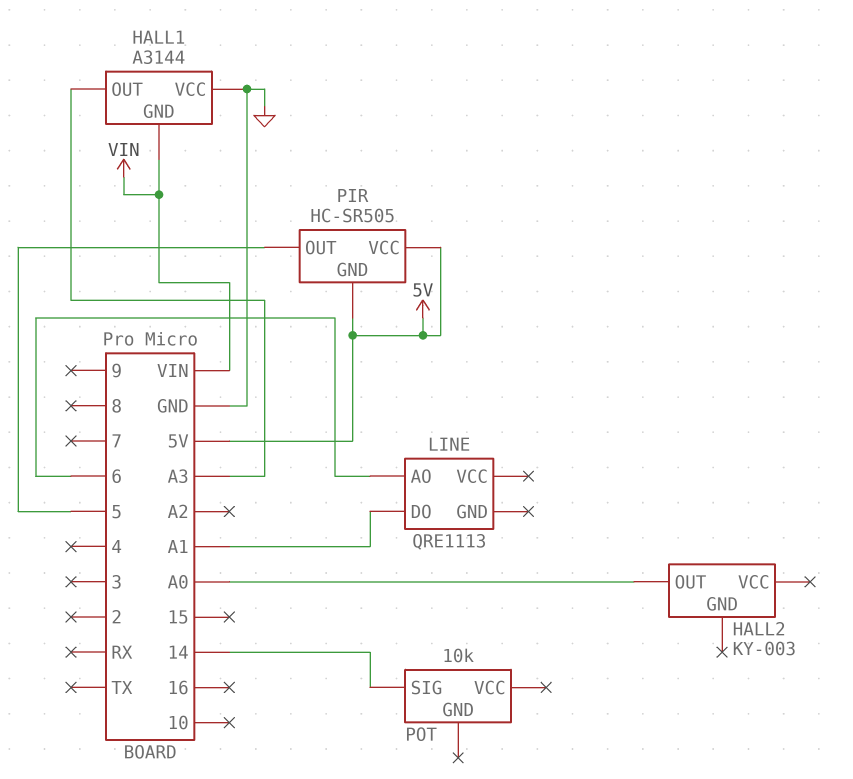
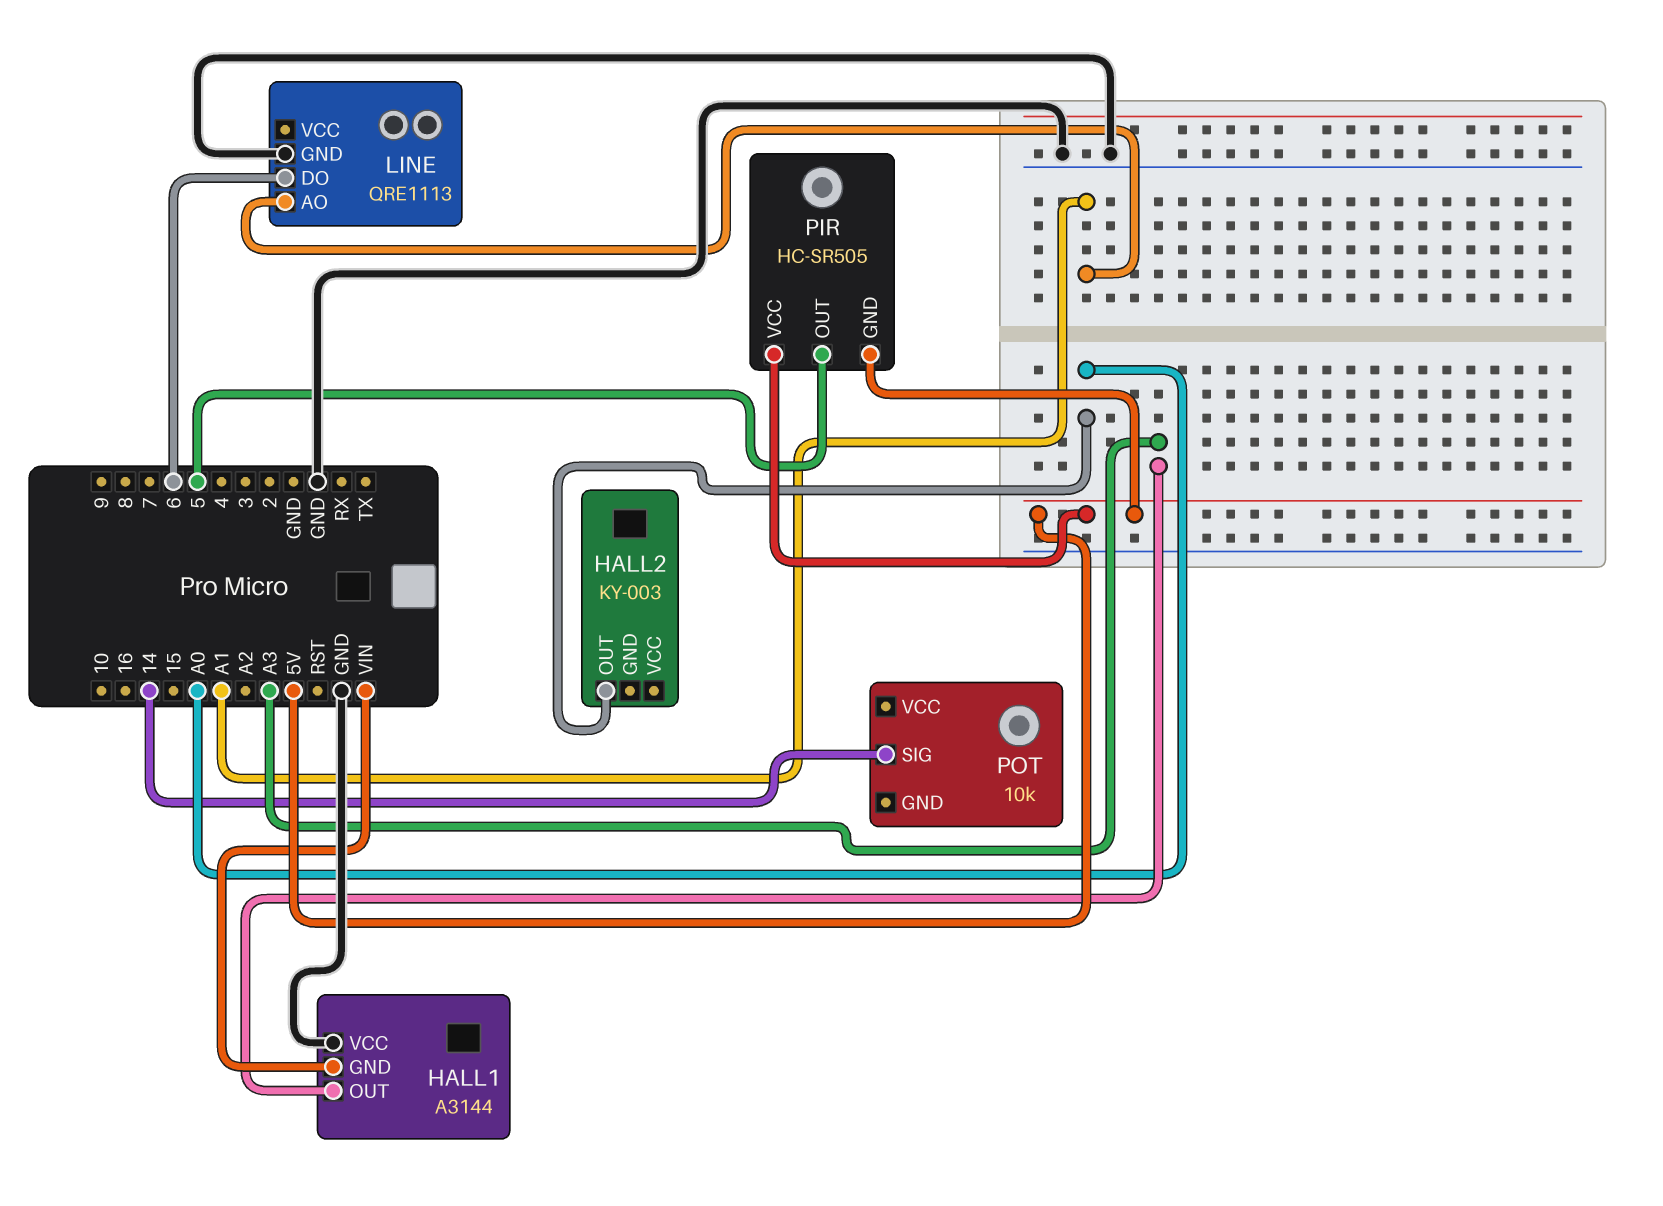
LINE pin AO: 6 -> A1
LINE pin DO: A1 -> 6
LINE pin GND: none -> GND

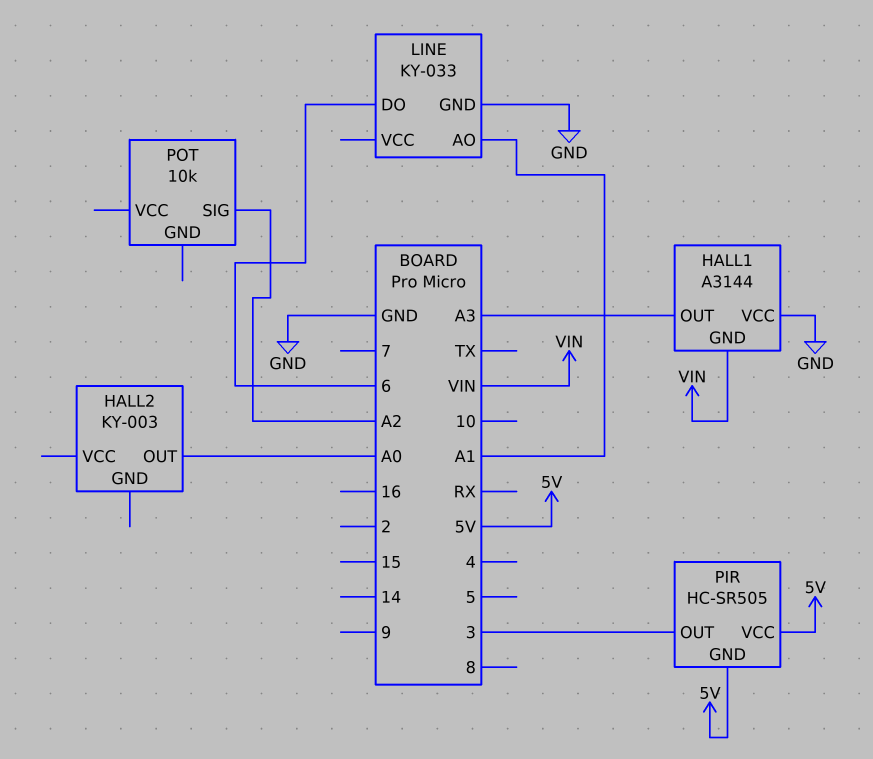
LINE: QRE1113 -> KY-033
PIR pin OUT: 5 -> 3
POT pin SIG: 14 -> A2

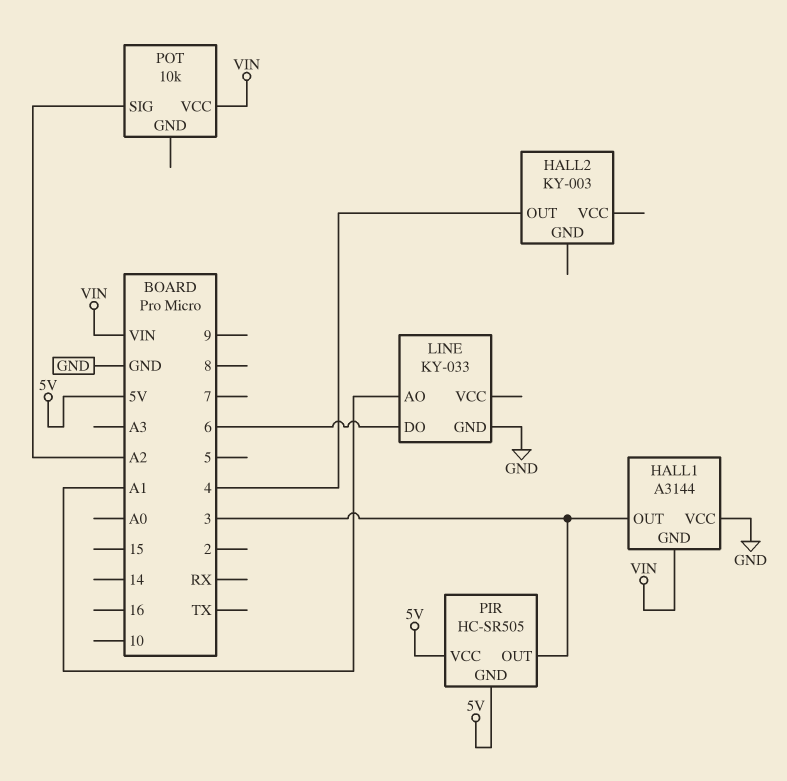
HALL1 pin OUT: A3 -> 3
HALL2 pin OUT: A0 -> 4
POT pin VCC: none -> VIN

